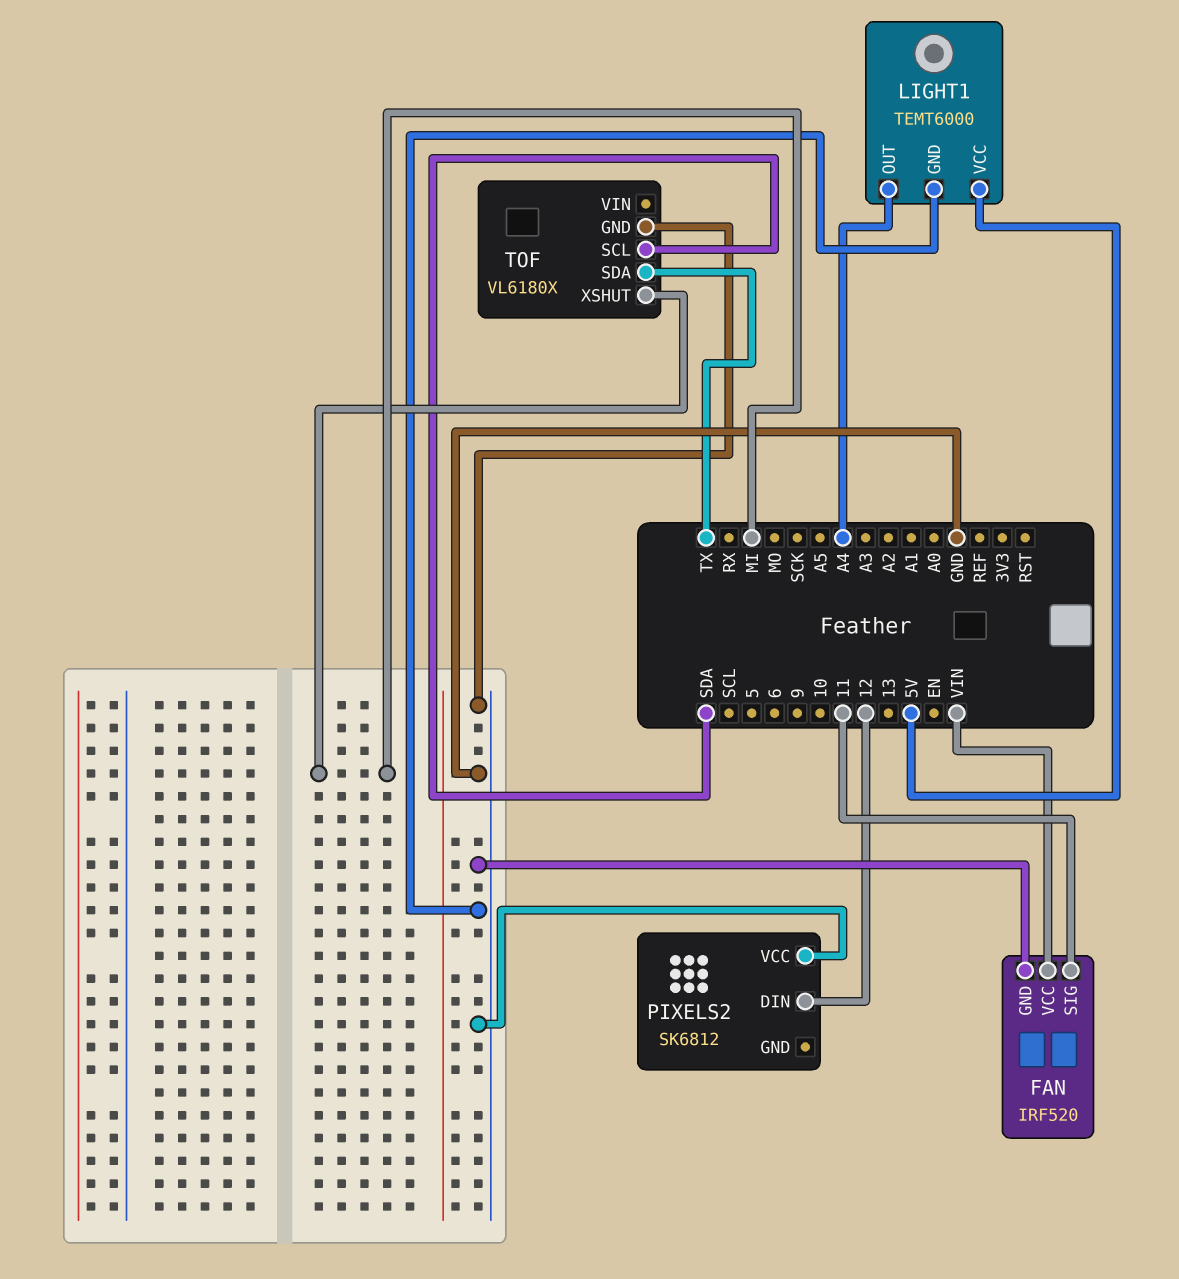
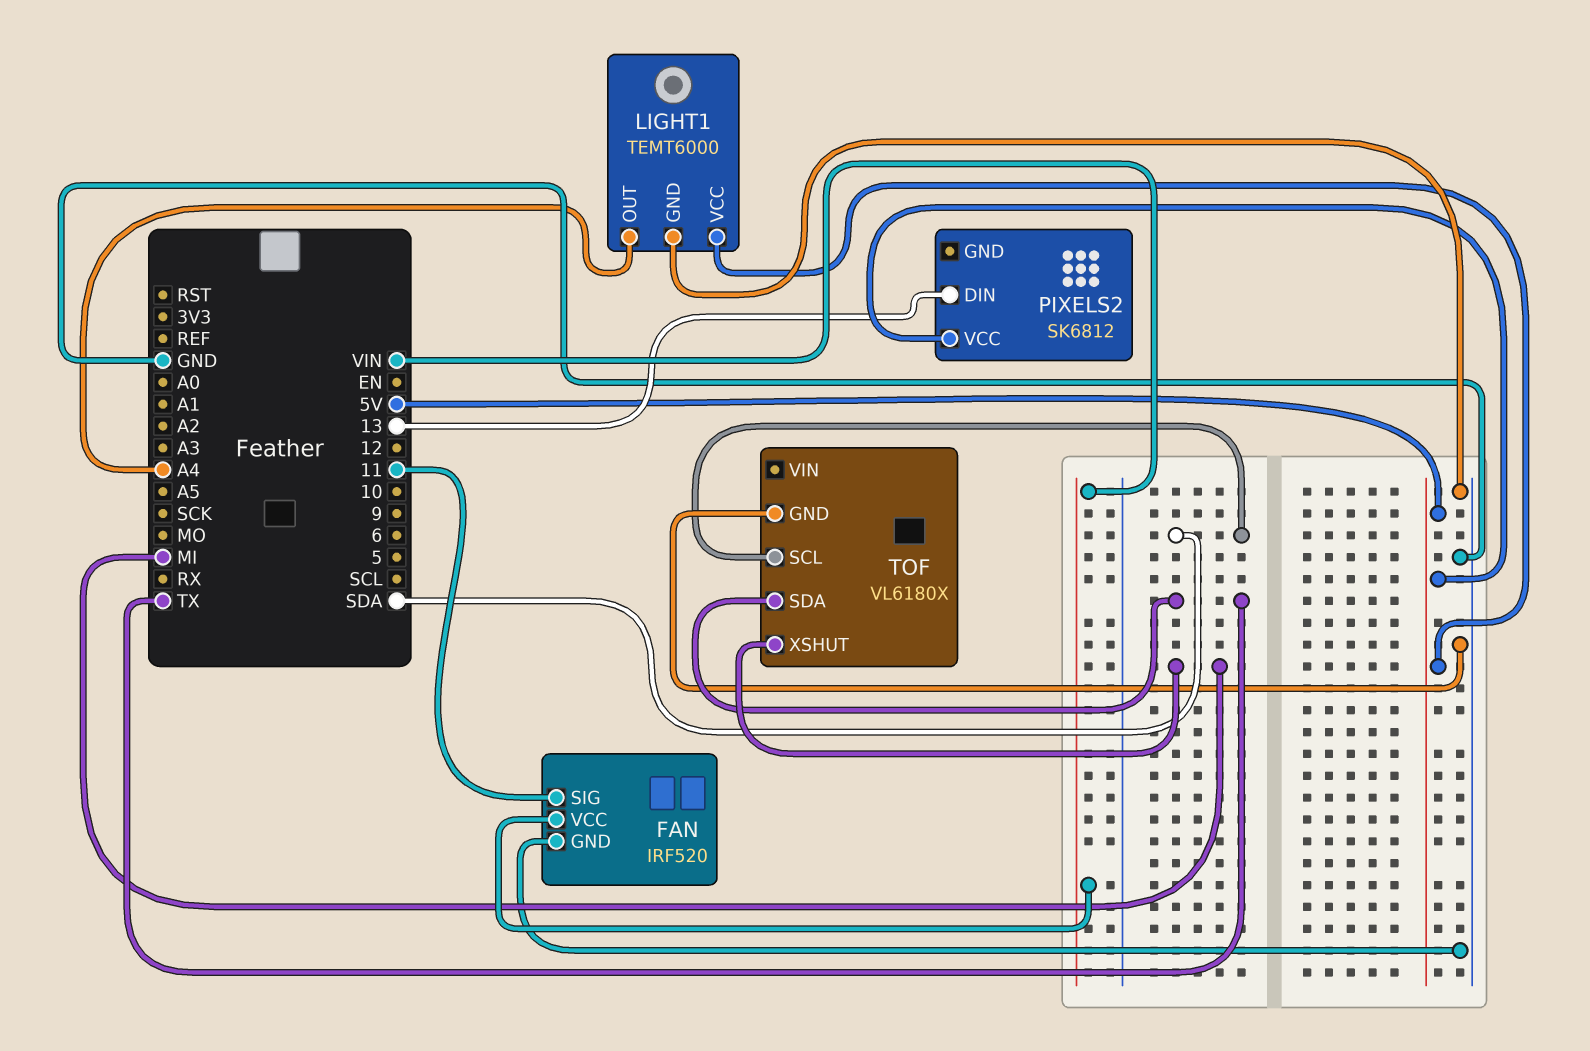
PIXELS2 pin DIN: 12 -> 13
PIXELS2 pin VCC: GND -> 5V

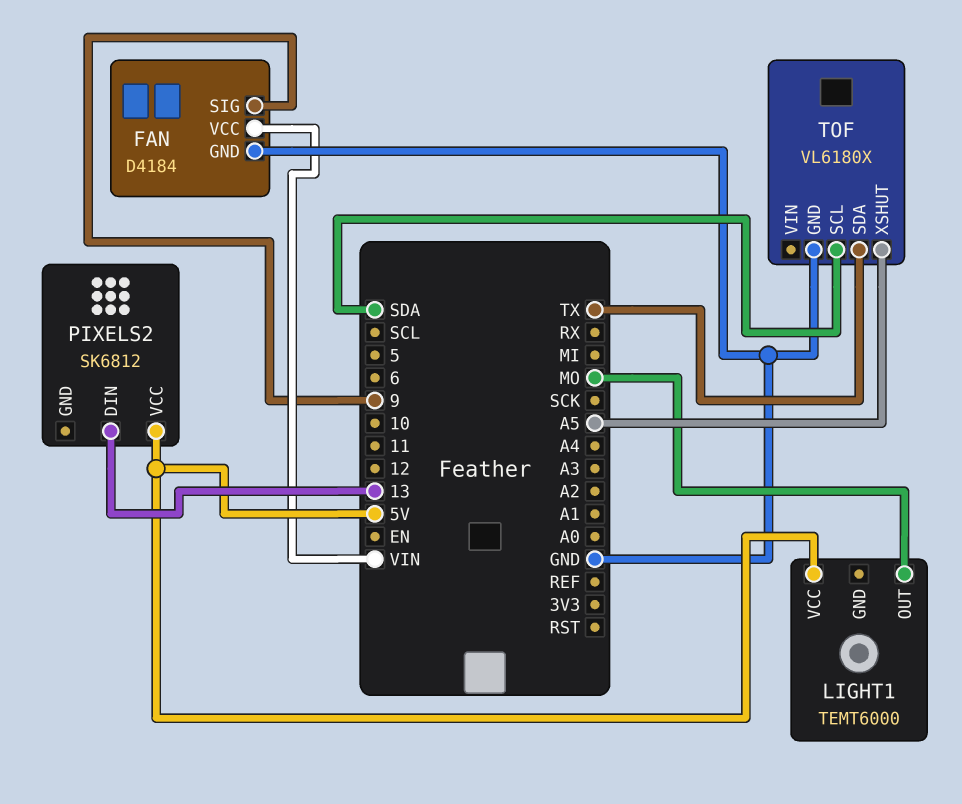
FAN: IRF520 -> D4184
FAN pin SIG: 11 -> 9
LIGHT1 pin GND: GND -> none
LIGHT1 pin OUT: A4 -> MO
TOF pin XSHUT: MI -> A5

